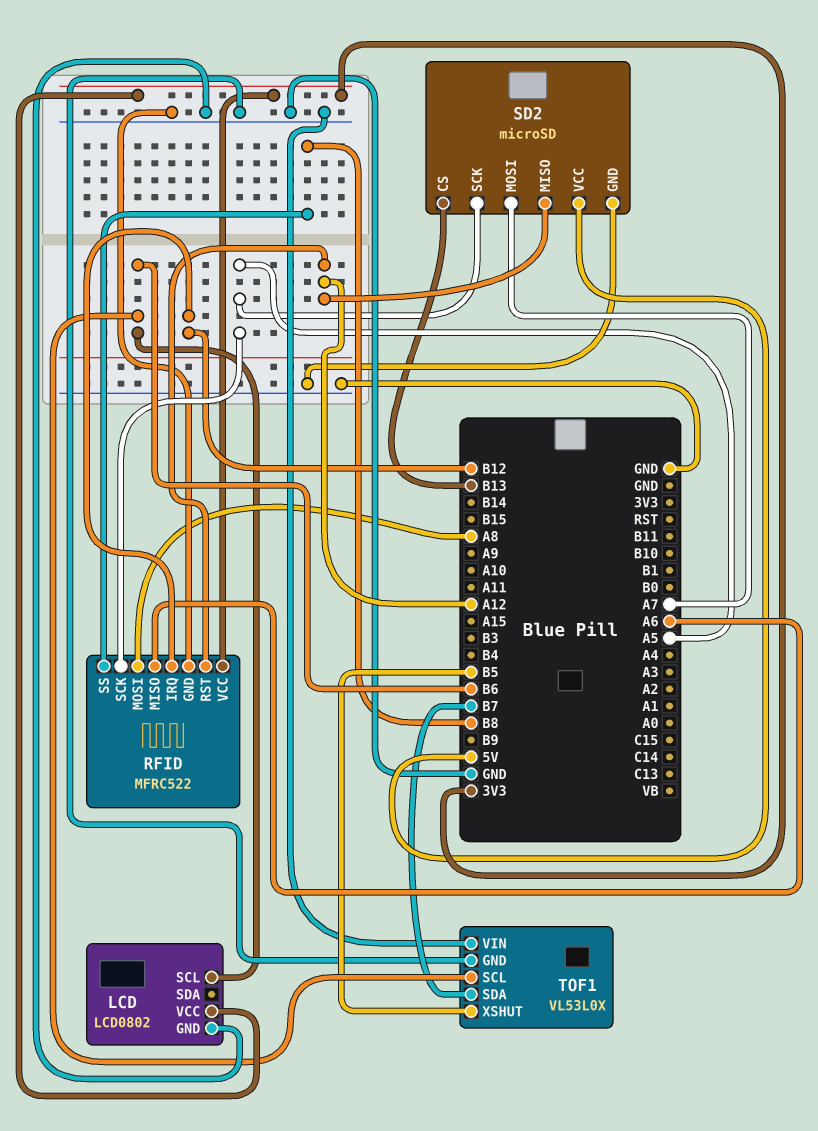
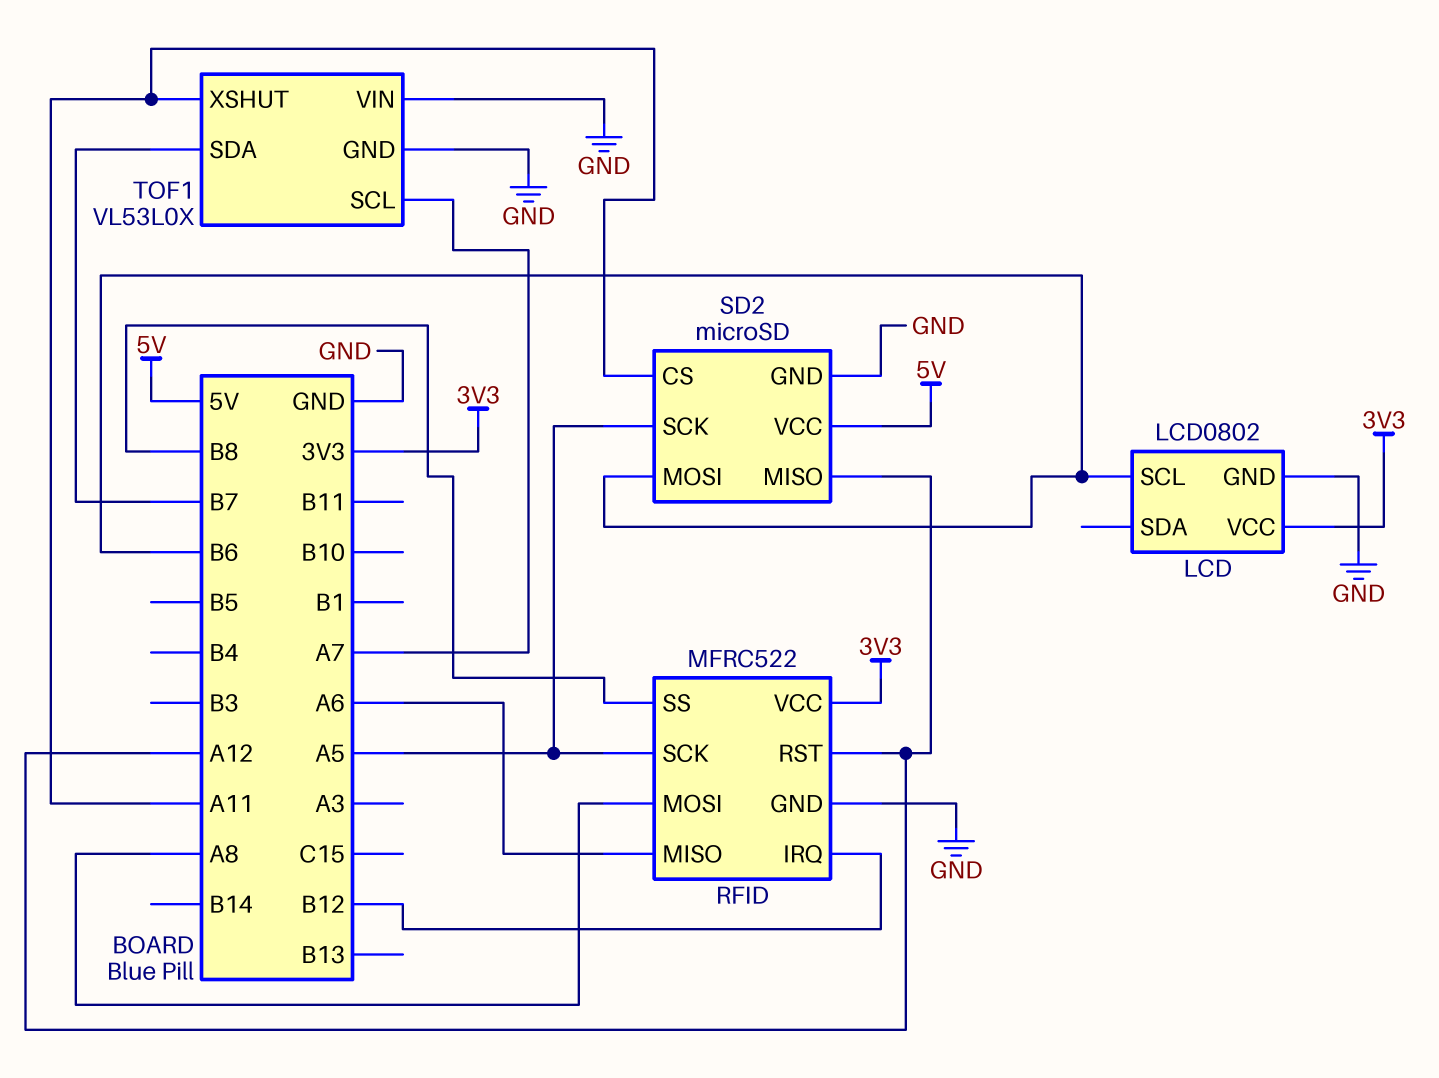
SD2 pin CS: B13 -> A11
SD2 pin MOSI: A7 -> B6
TOF1 pin SCL: B6 -> A7
TOF1 pin XSHUT: B5 -> A11

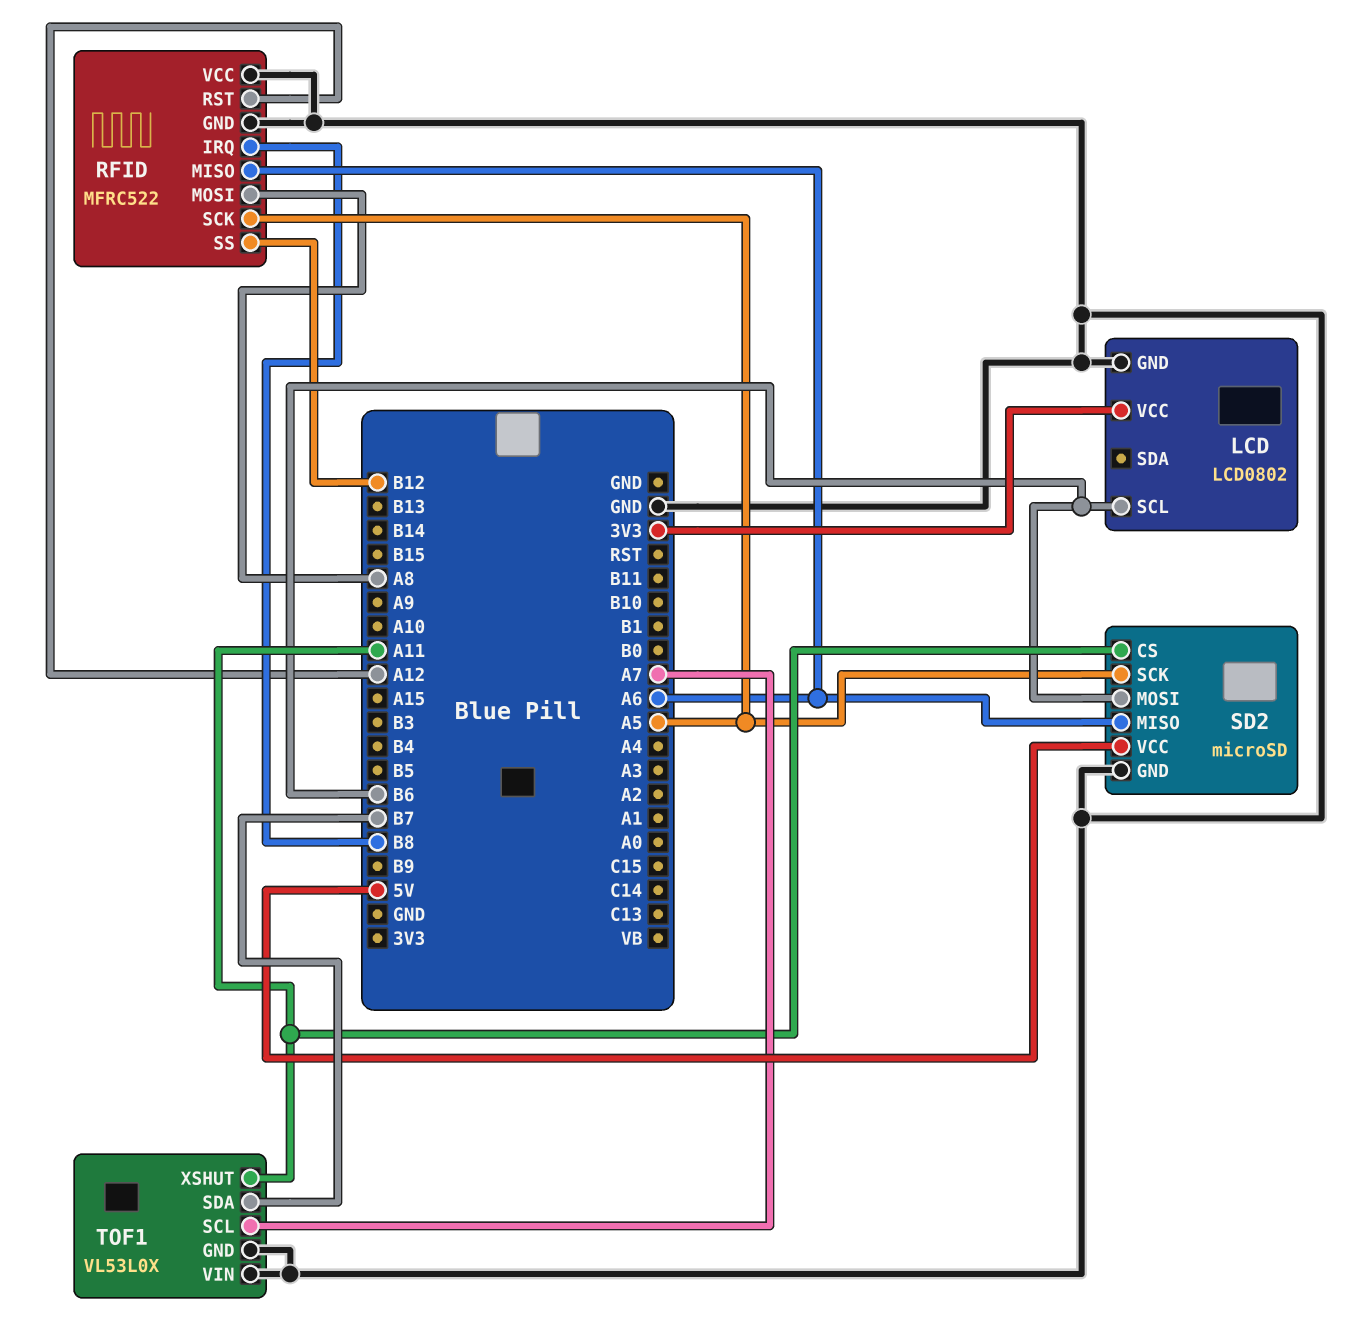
RFID pin IRQ: B12 -> B8
RFID pin SS: B8 -> B12
RFID pin VCC: 3V3 -> GND
SD2 pin MISO: A12 -> A6

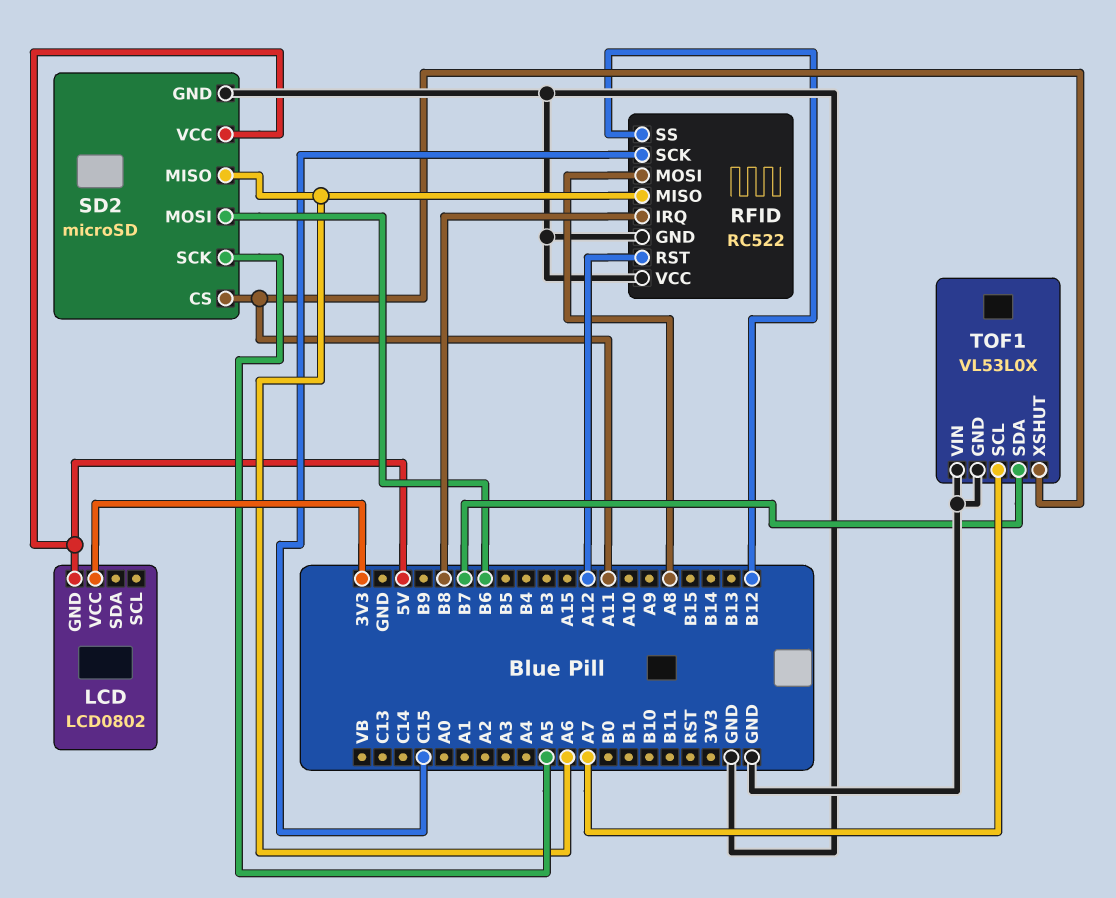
LCD pin GND: GND -> 5V
LCD pin SCL: B6 -> none
RFID: MFRC522 -> RC522
RFID pin SCK: A5 -> C15

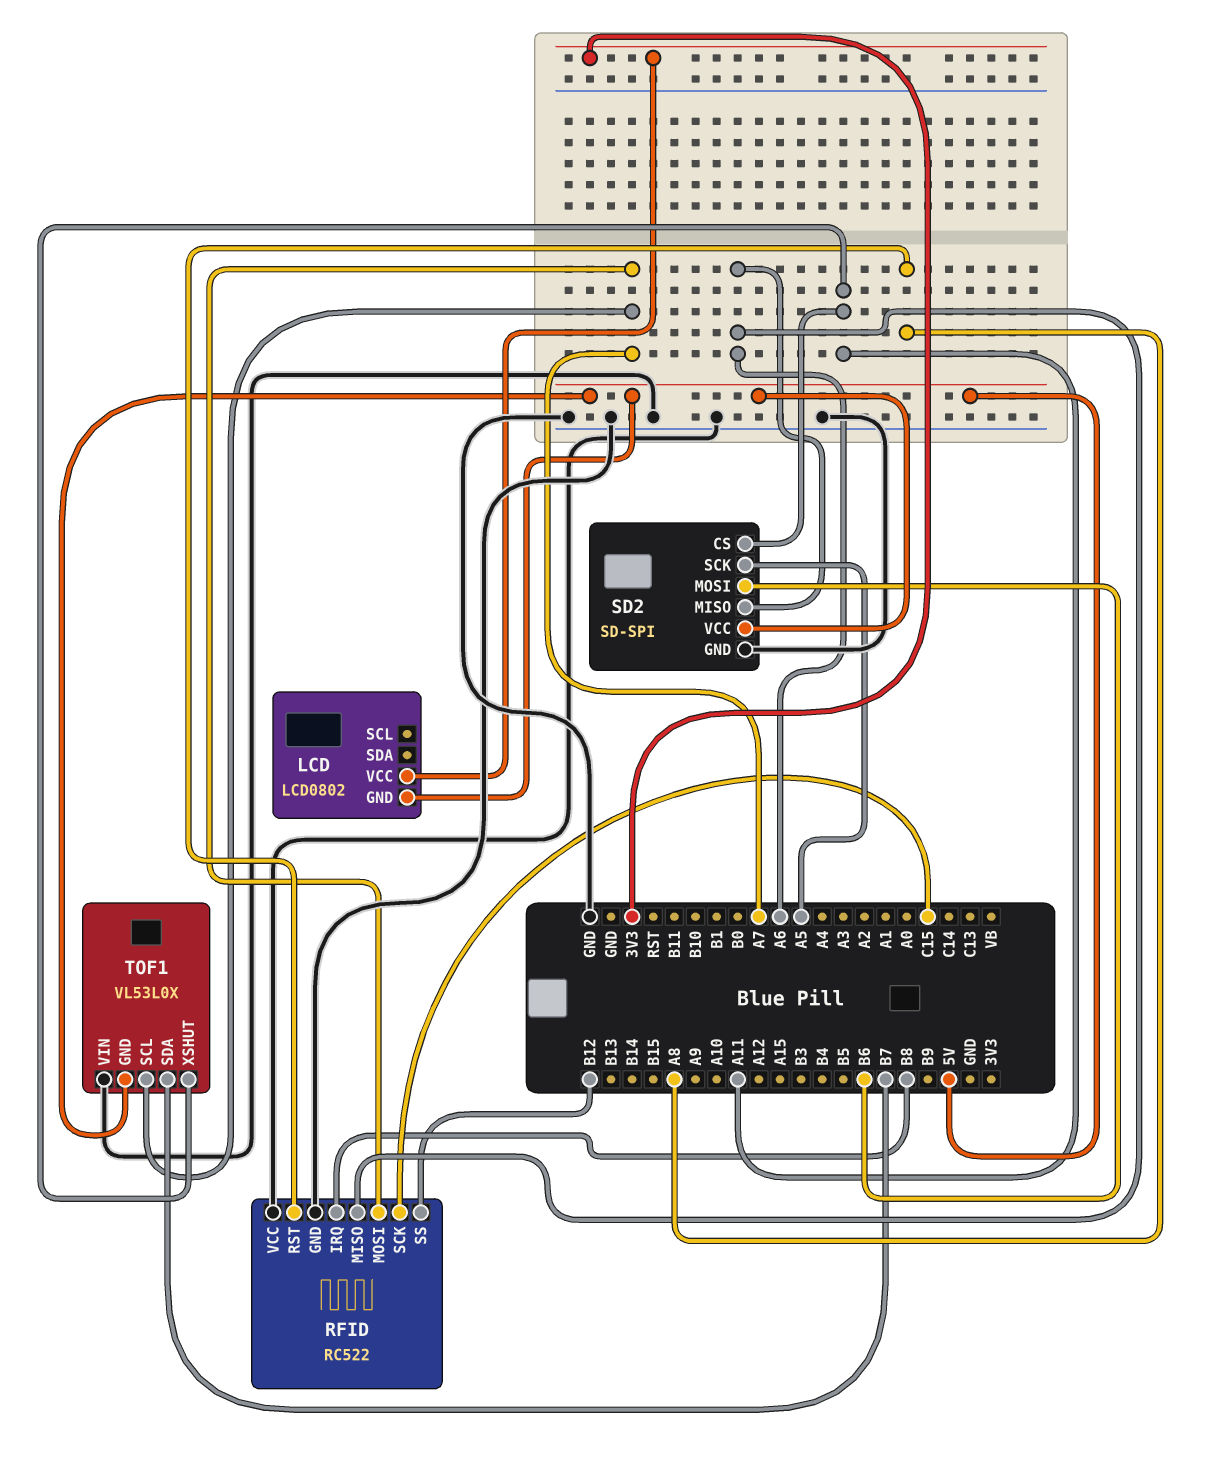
RFID pin MOSI: A8 -> A7
RFID pin RST: A12 -> A8
SD2: microSD -> SD-SPI
TOF1 pin GND: GND -> 5V

